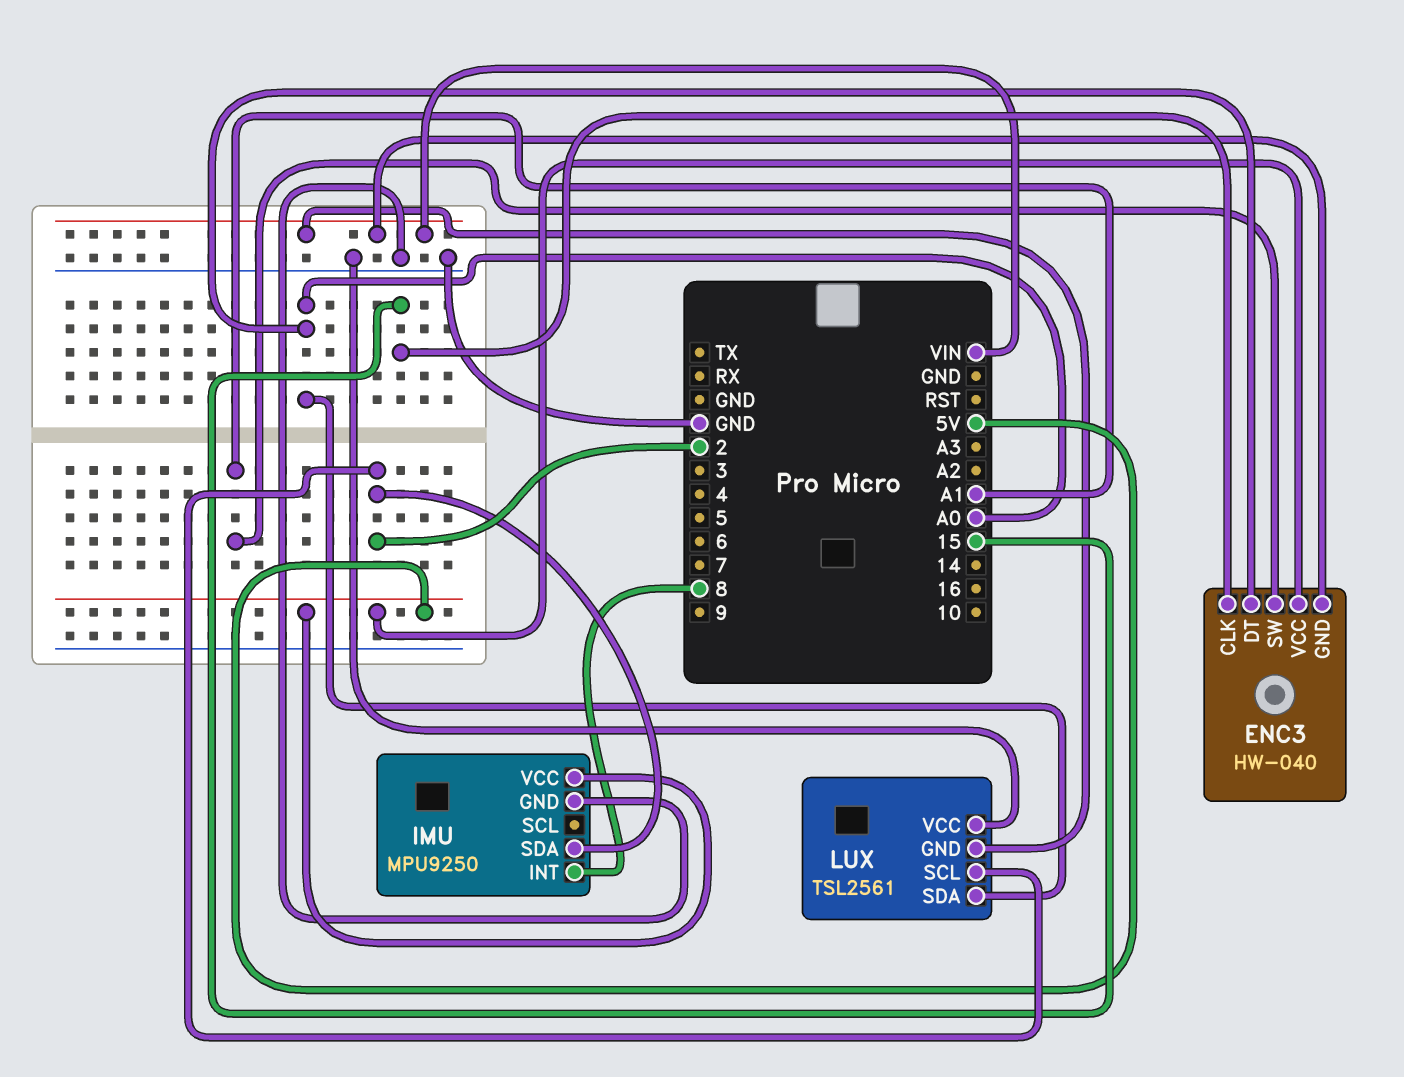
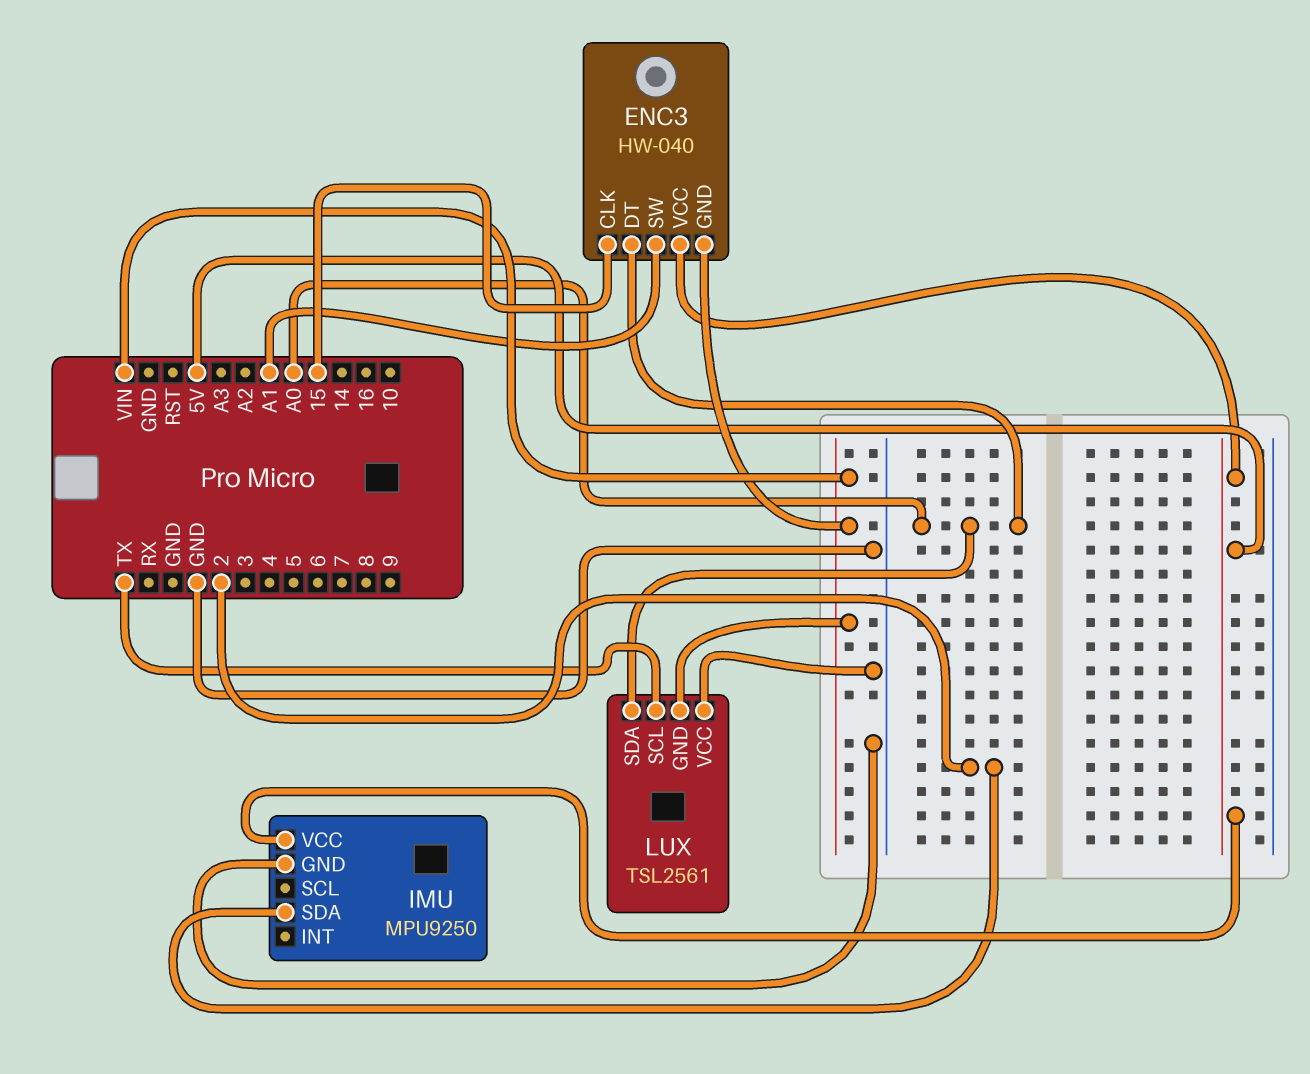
IMU pin INT: 8 -> none
LUX pin SCL: 2 -> TX

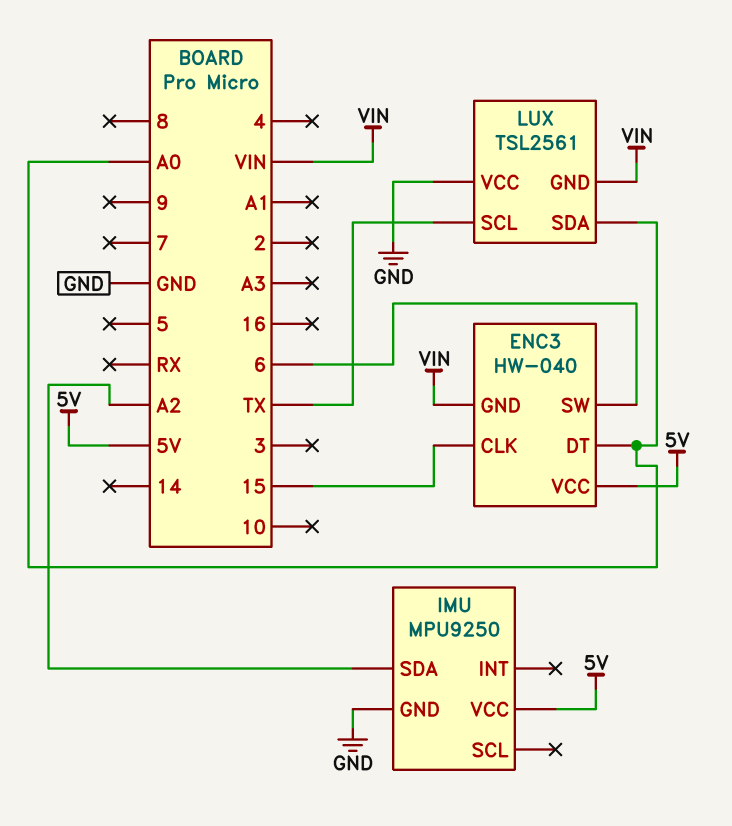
ENC3 pin SW: A1 -> 6
IMU pin SDA: 2 -> A2

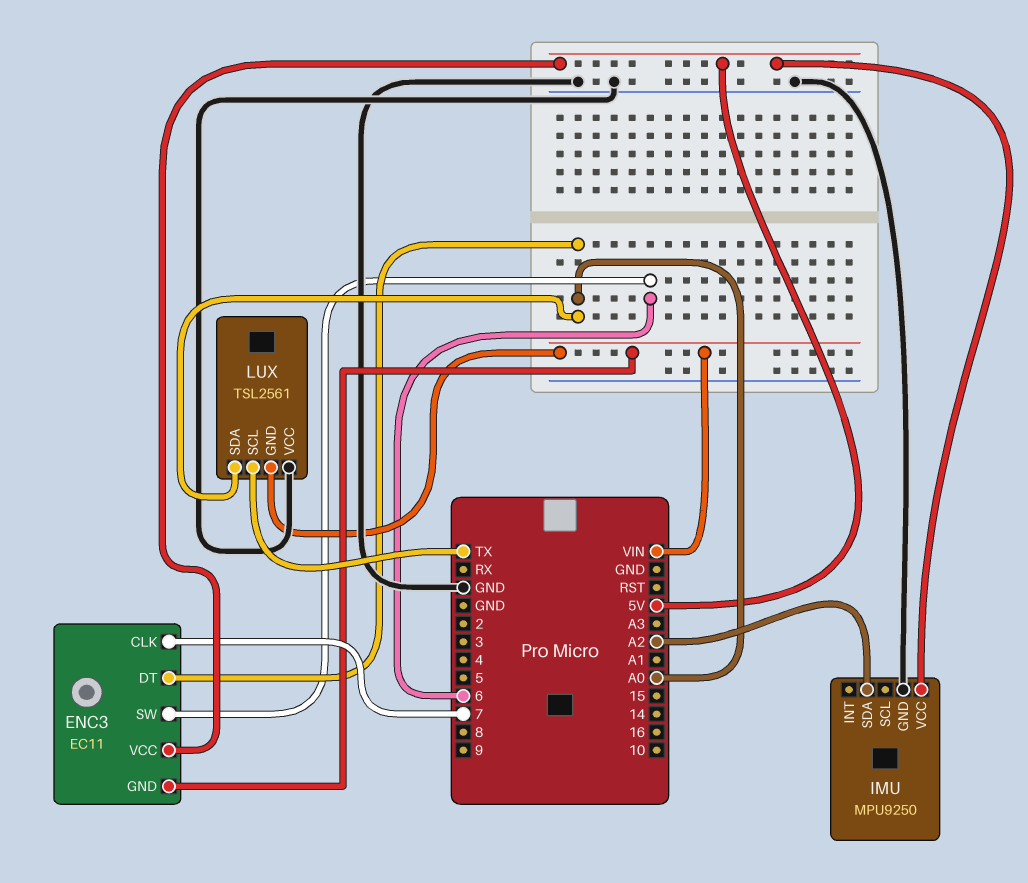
ENC3: HW-040 -> EC11
ENC3 pin CLK: 15 -> 7

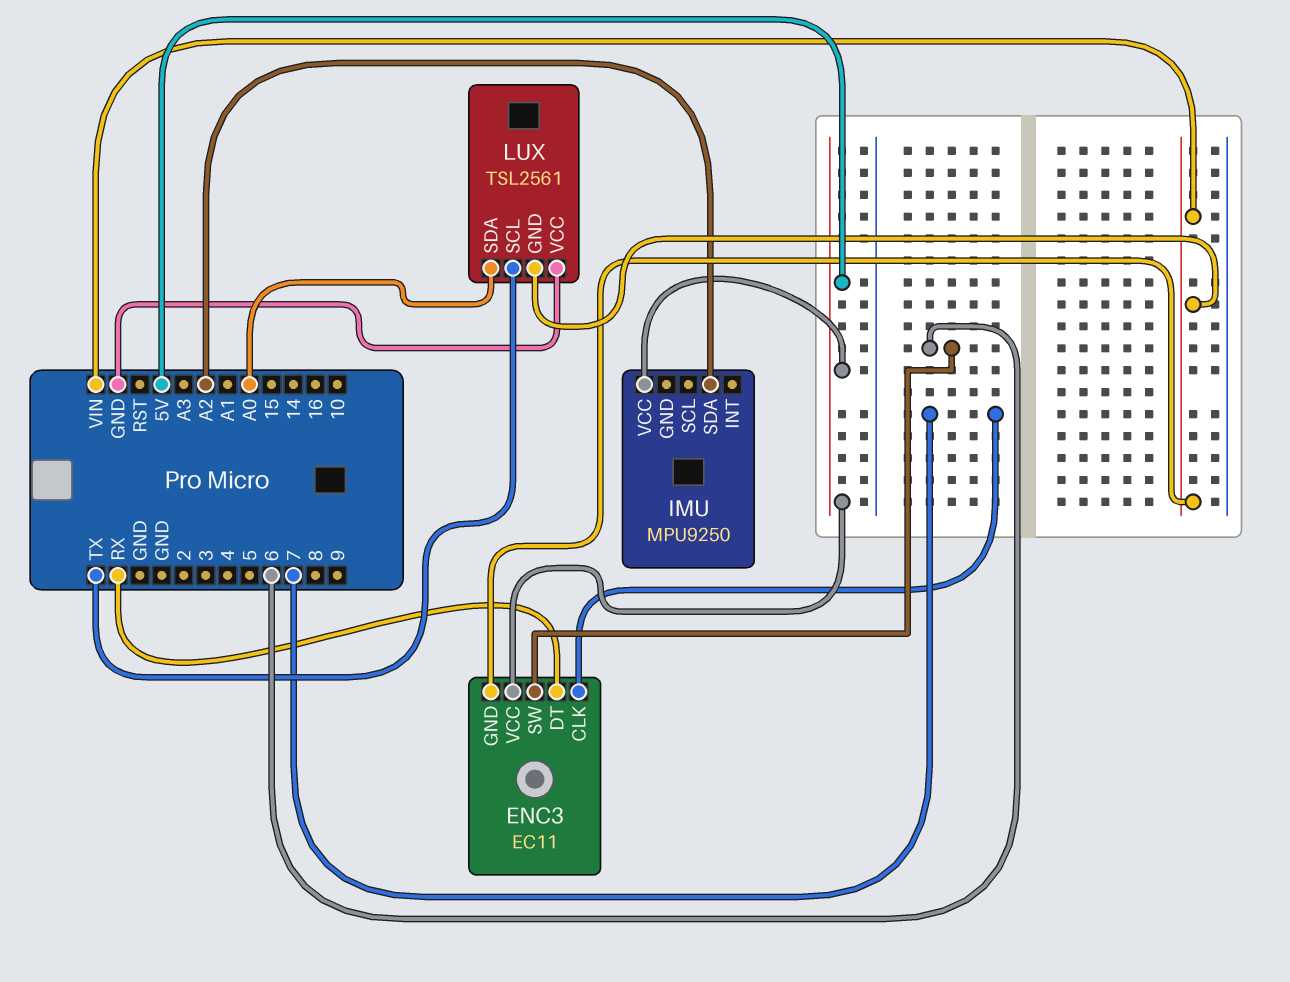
ENC3 pin DT: A0 -> RX
IMU pin GND: GND -> none

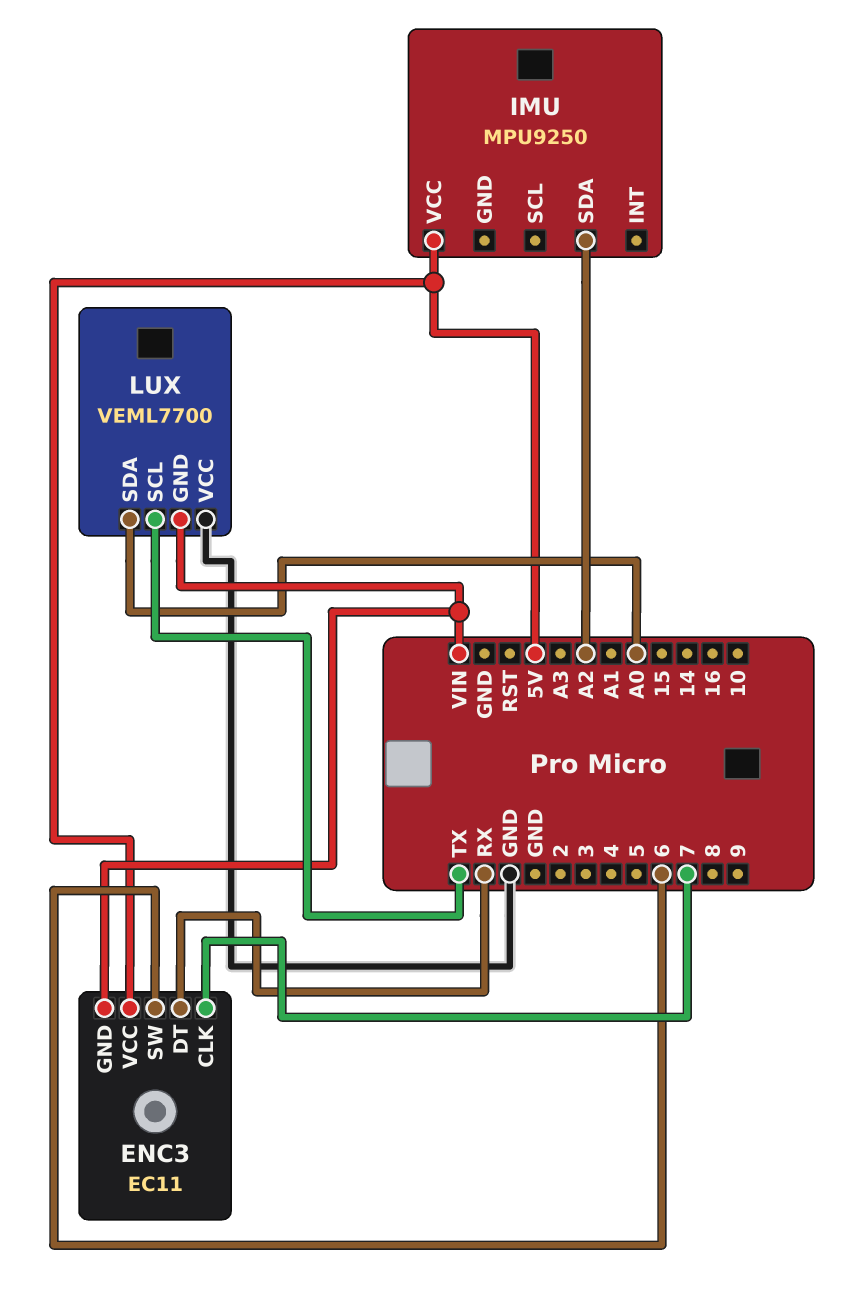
LUX: TSL2561 -> VEML7700

